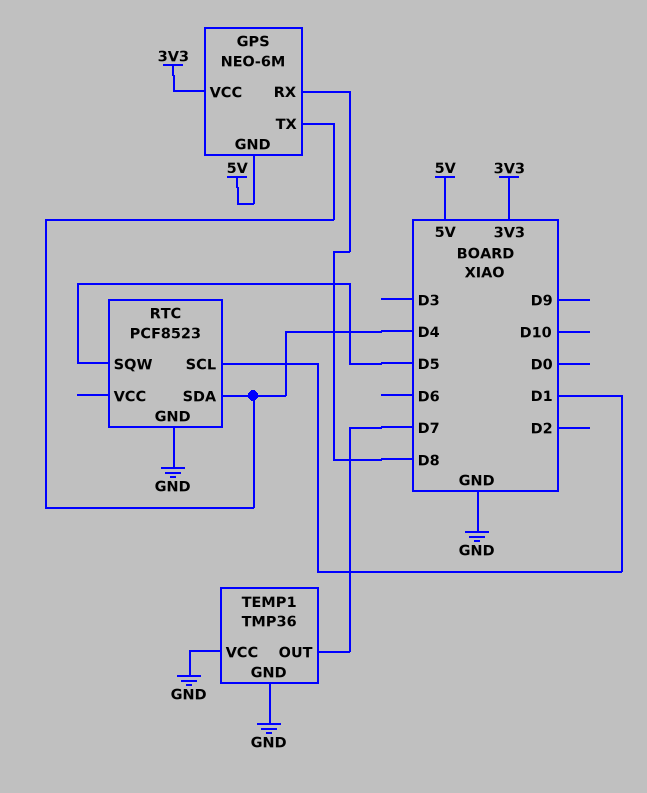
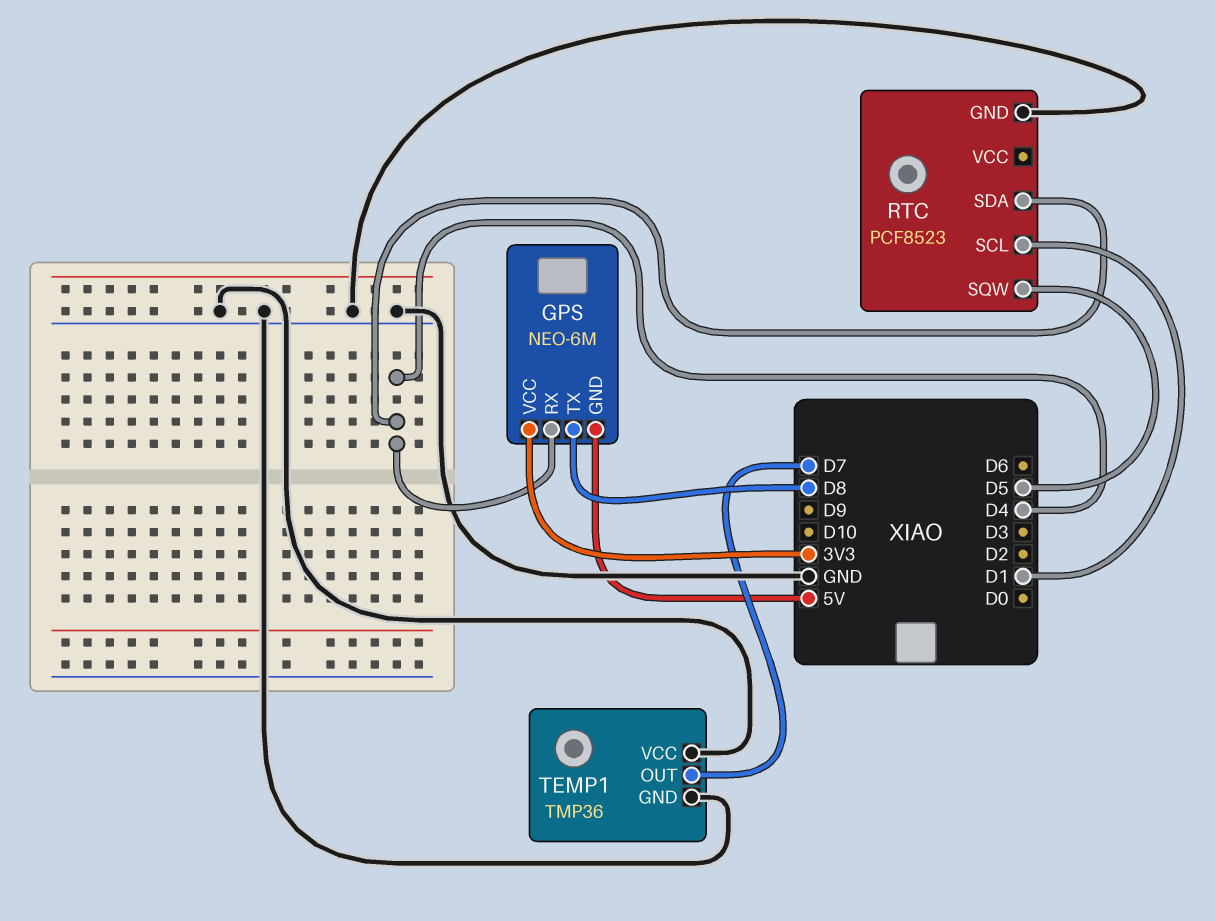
GPS pin RX: D8 -> D4
GPS pin TX: D4 -> D8

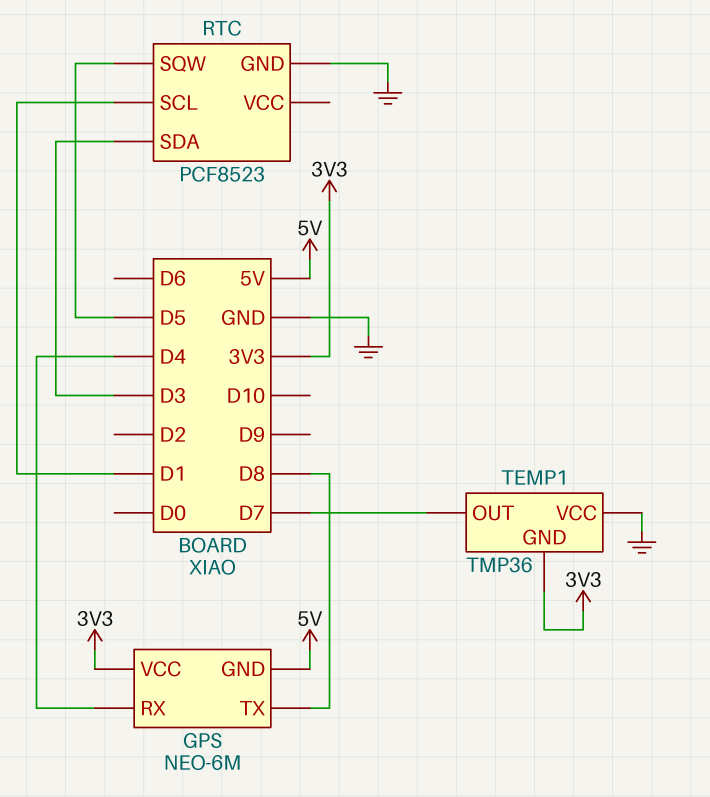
RTC pin SDA: D4 -> D3
TEMP1 pin GND: GND -> 3V3

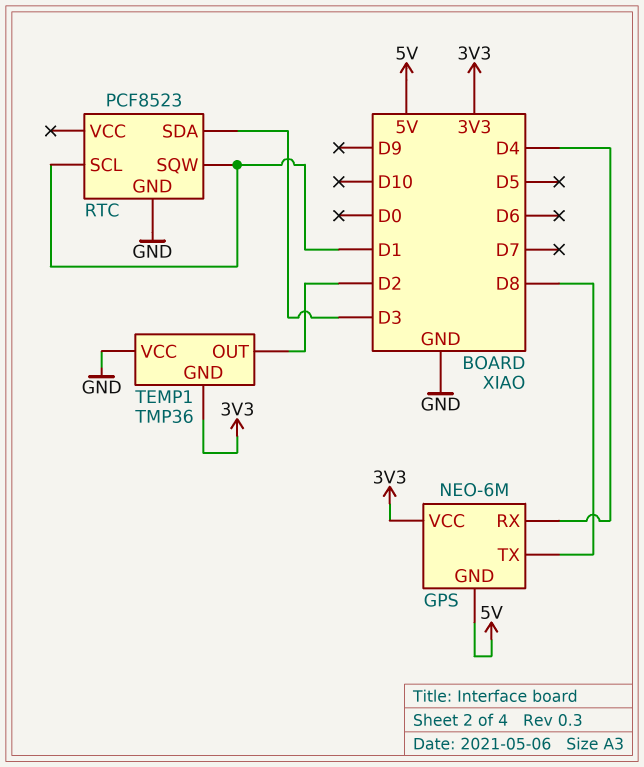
RTC pin SQW: D5 -> D1
TEMP1 pin OUT: D7 -> D2

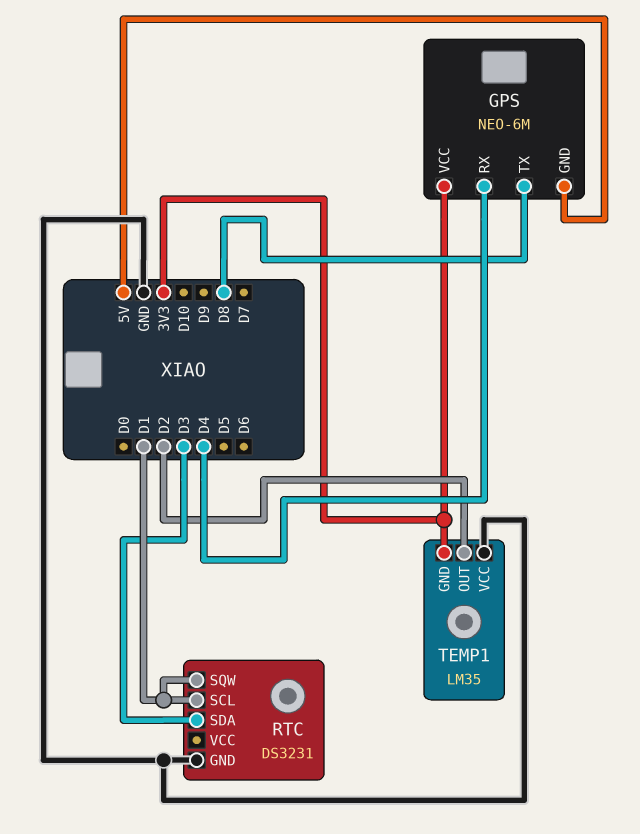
RTC: PCF8523 -> DS3231
TEMP1: TMP36 -> LM35

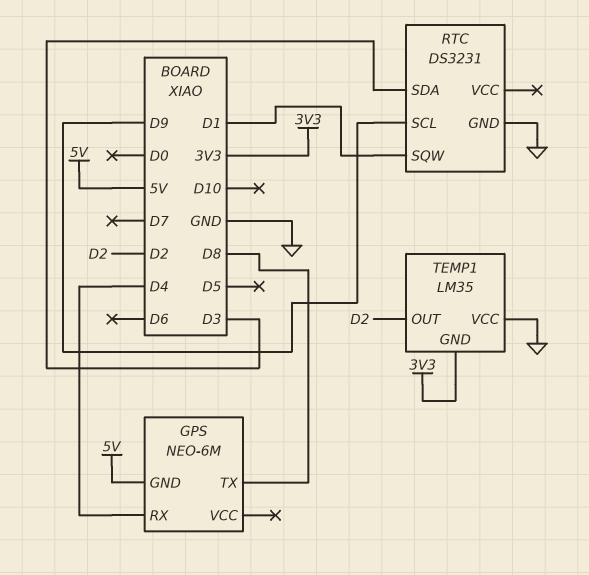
GPS pin VCC: 3V3 -> none
RTC pin SCL: D1 -> D9

